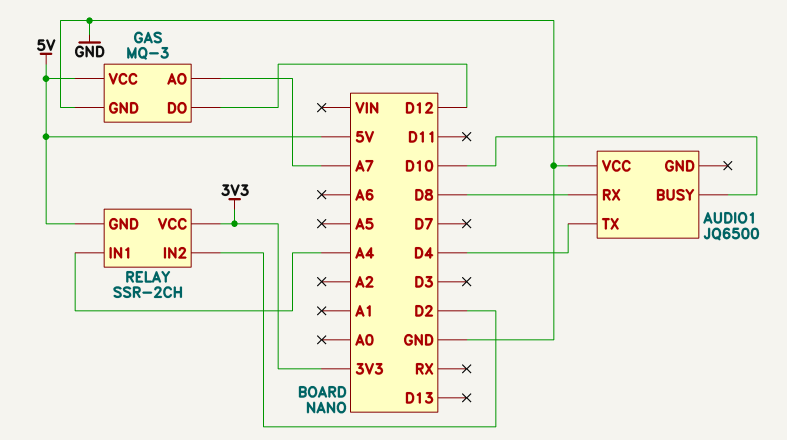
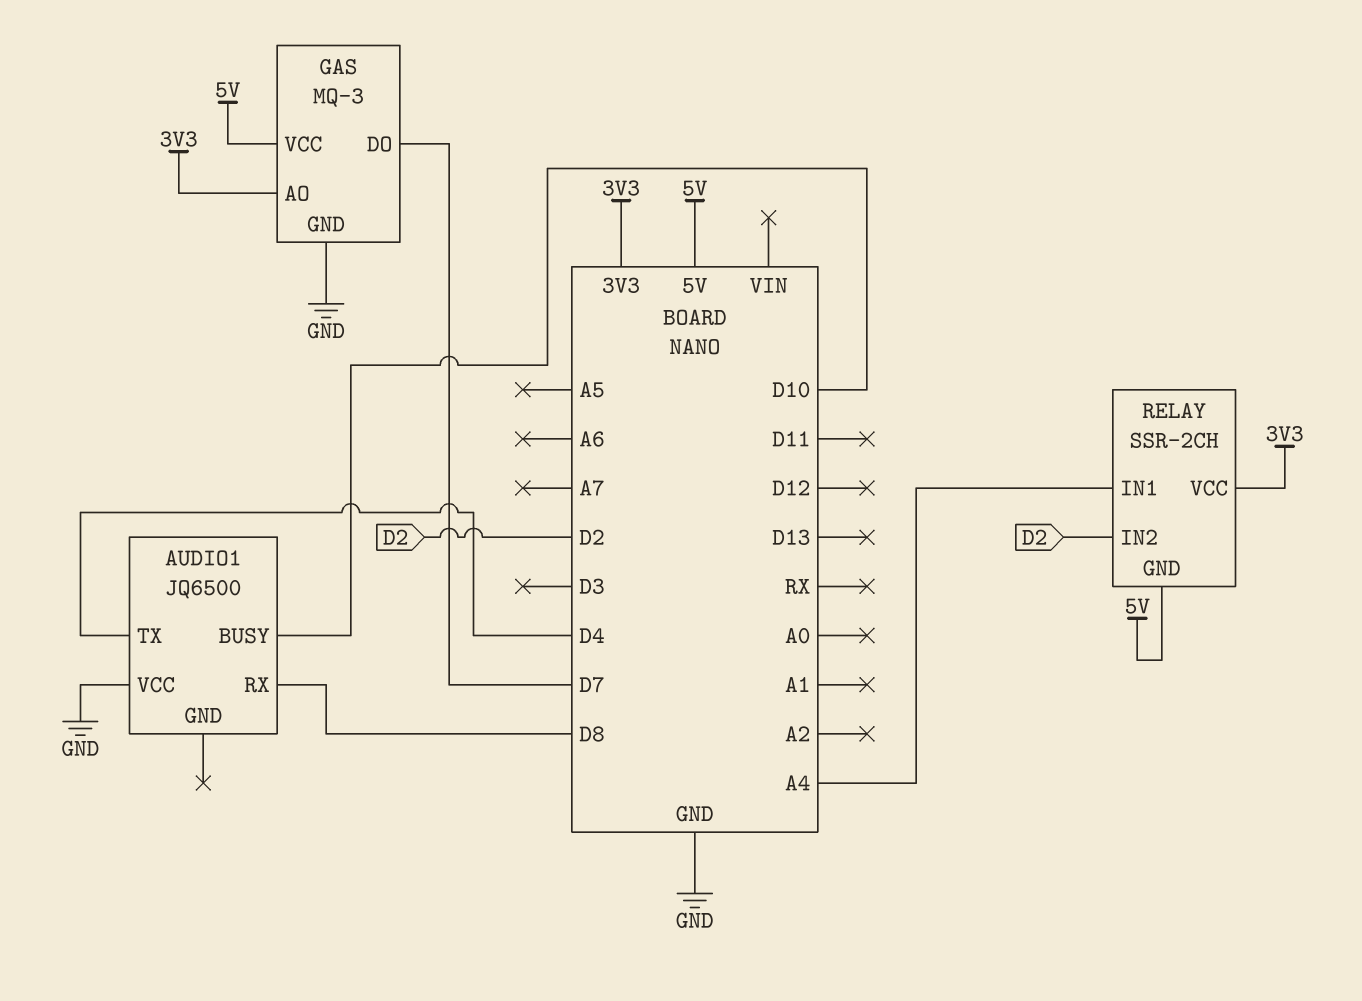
GAS pin AO: A7 -> 3V3
GAS pin DO: D12 -> D7

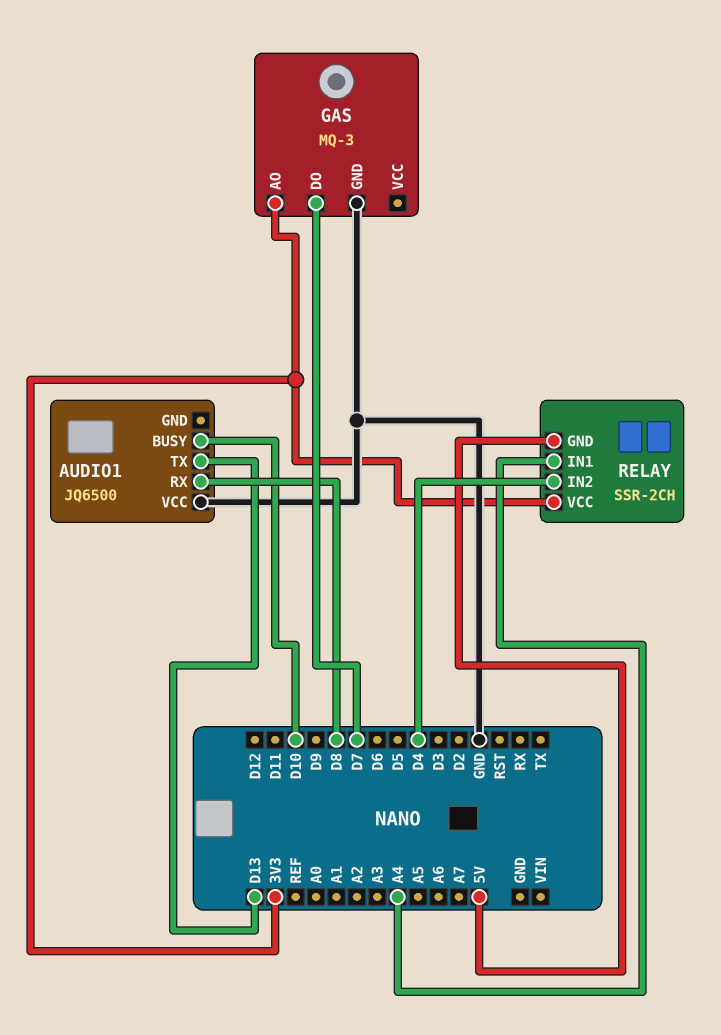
AUDIO1 pin TX: D4 -> D13
GAS pin VCC: 5V -> none
RELAY pin IN2: D2 -> D4

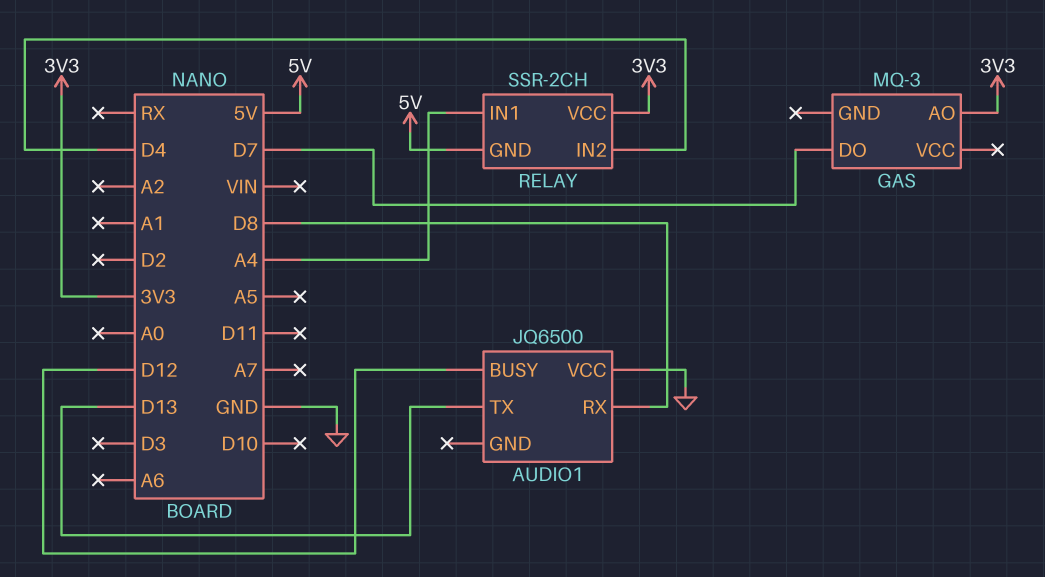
AUDIO1 pin BUSY: D10 -> D12
GAS pin GND: GND -> none

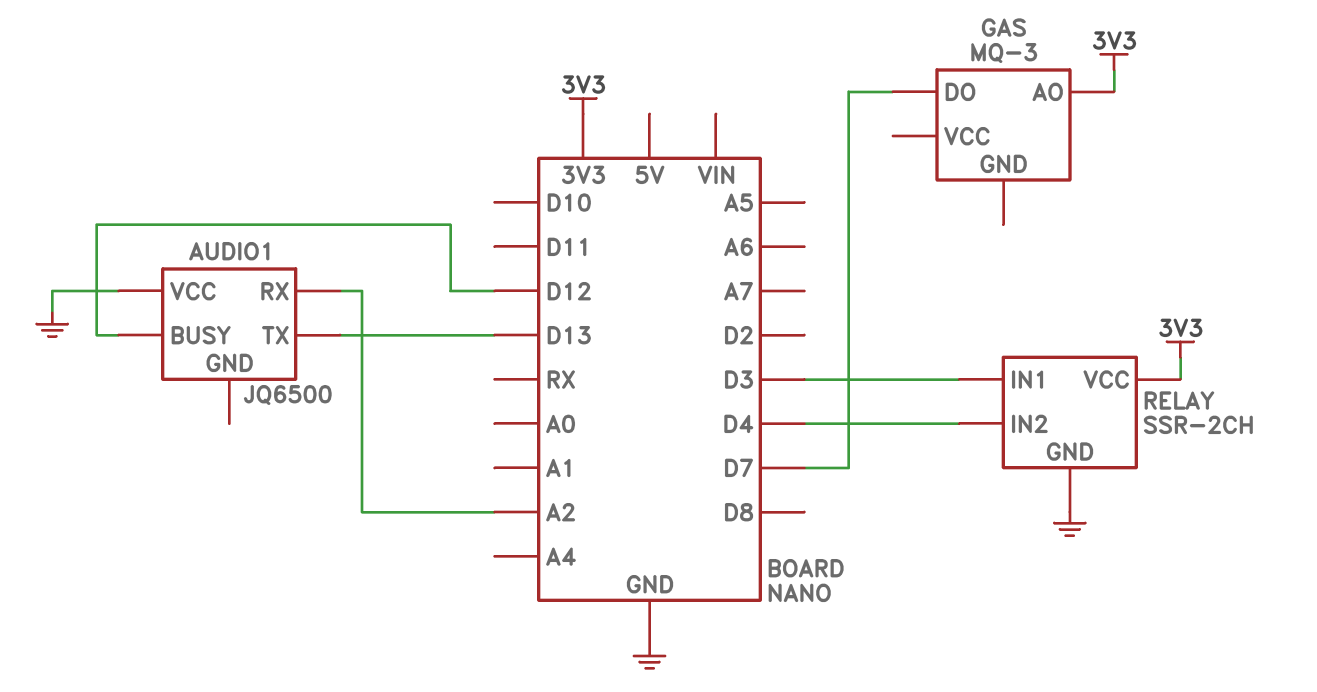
AUDIO1 pin RX: D8 -> A2
RELAY pin GND: 5V -> GND
RELAY pin IN1: A4 -> D3

